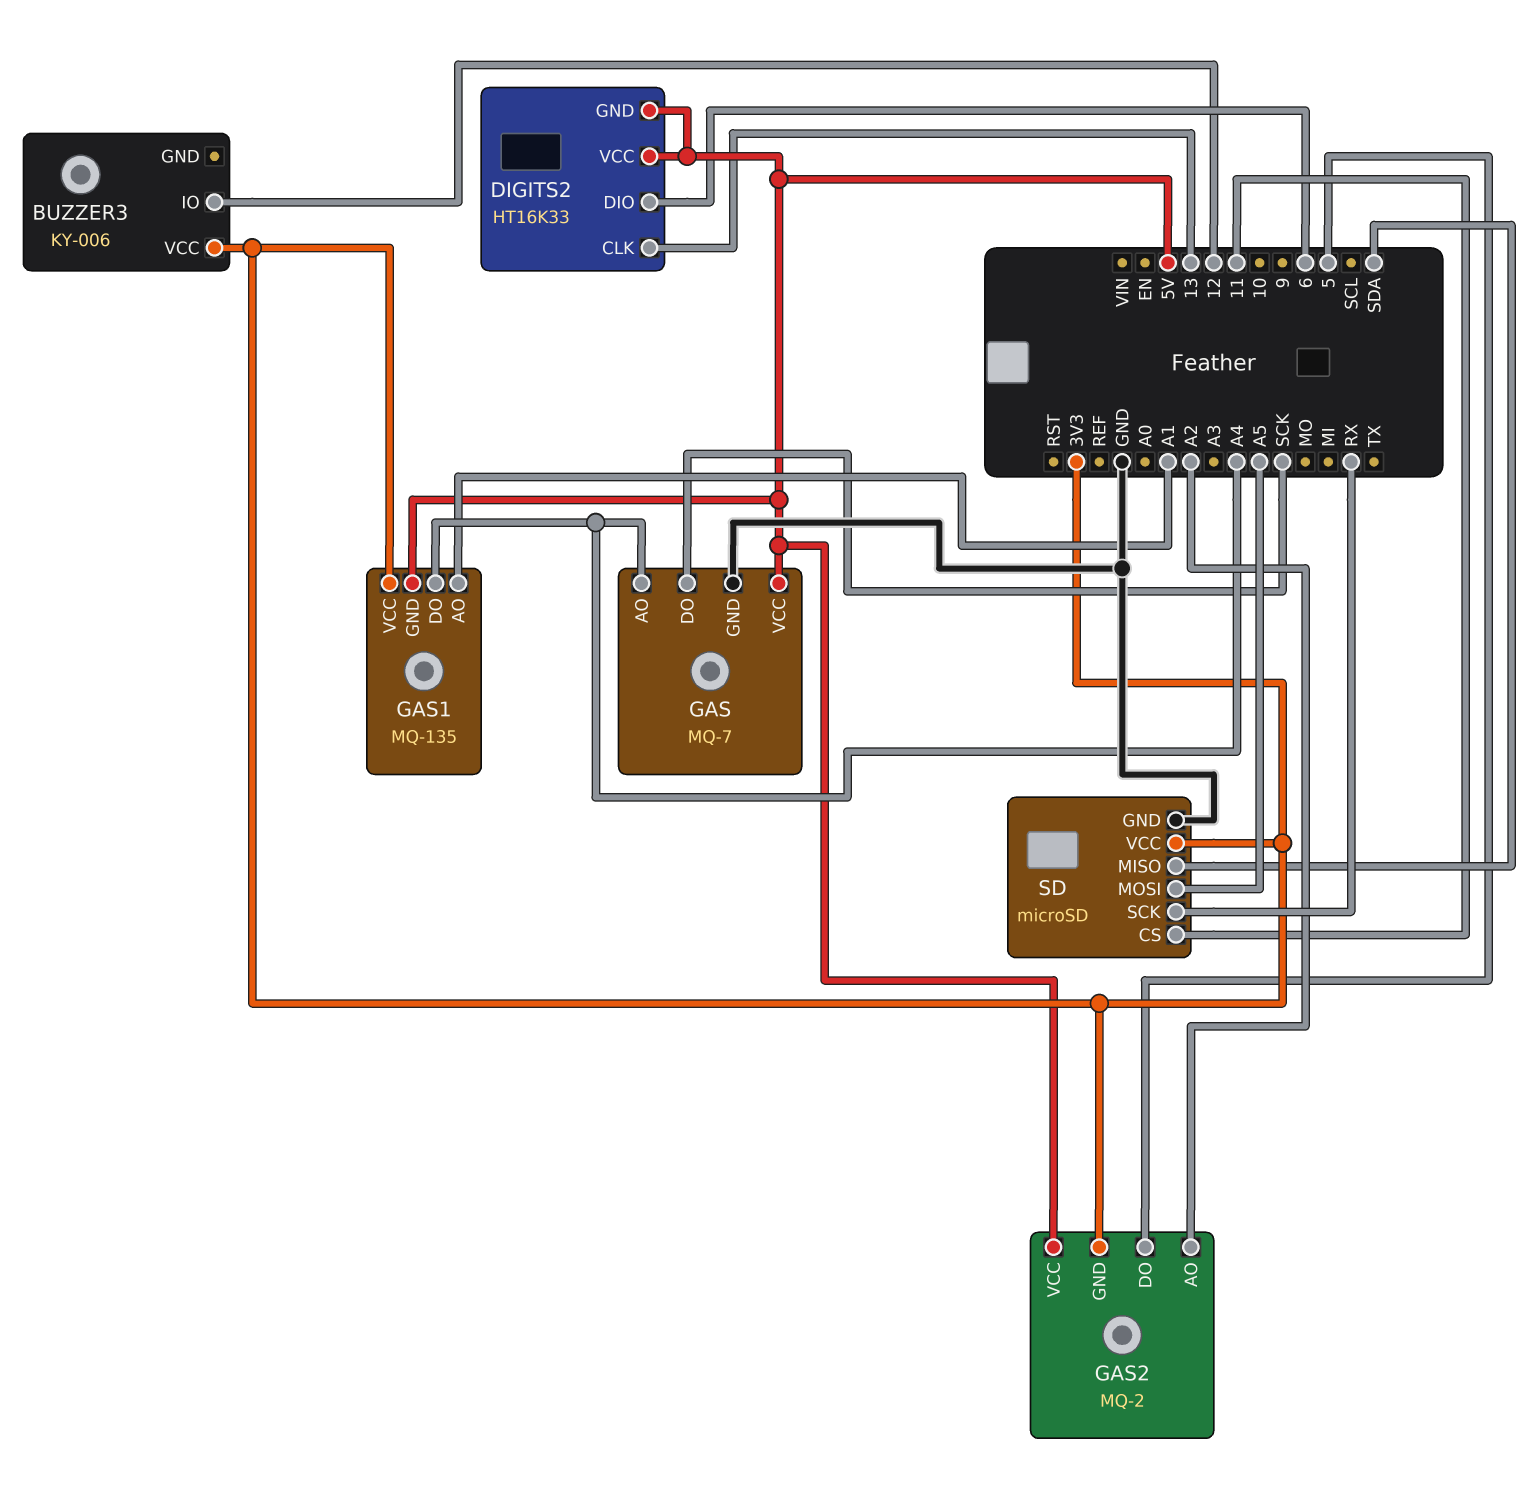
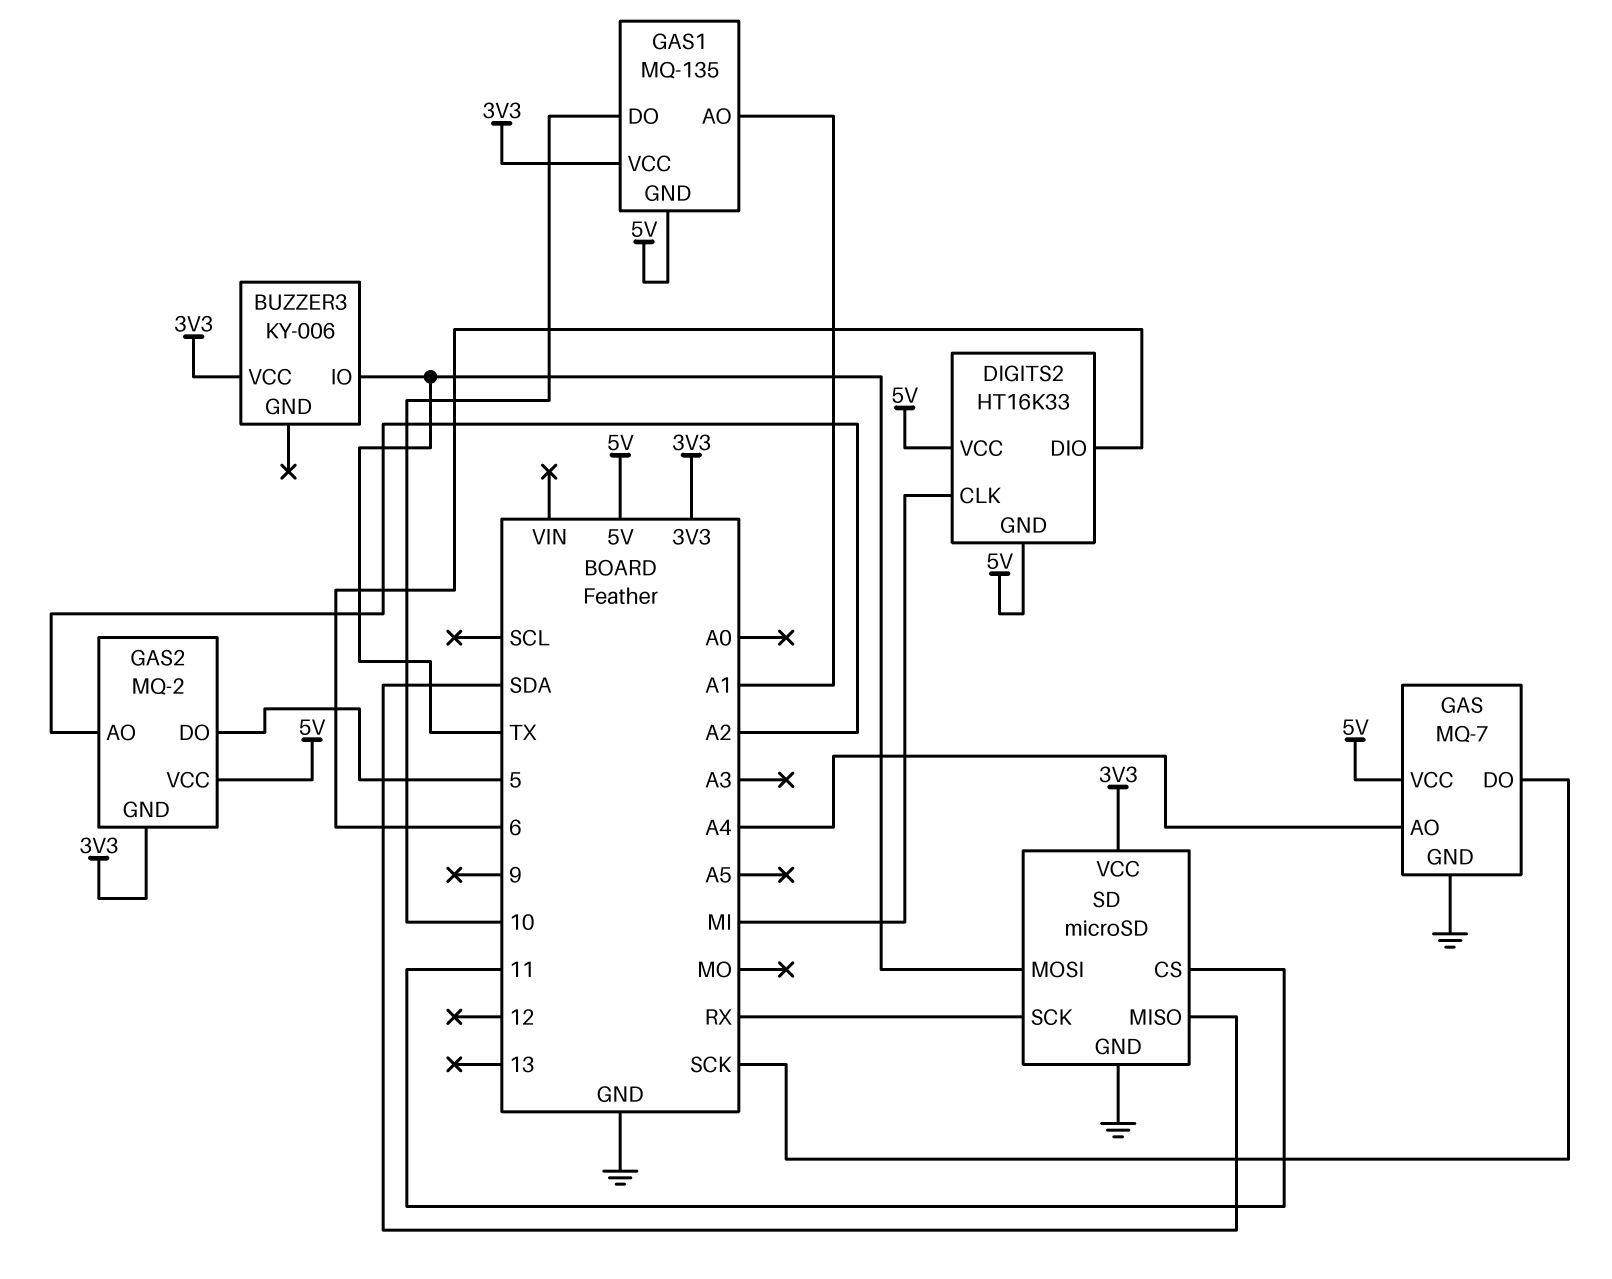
BUZZER3 pin IO: 12 -> TX
DIGITS2 pin CLK: 13 -> MI
GAS1 pin DO: A4 -> 10
SD pin MOSI: A5 -> TX

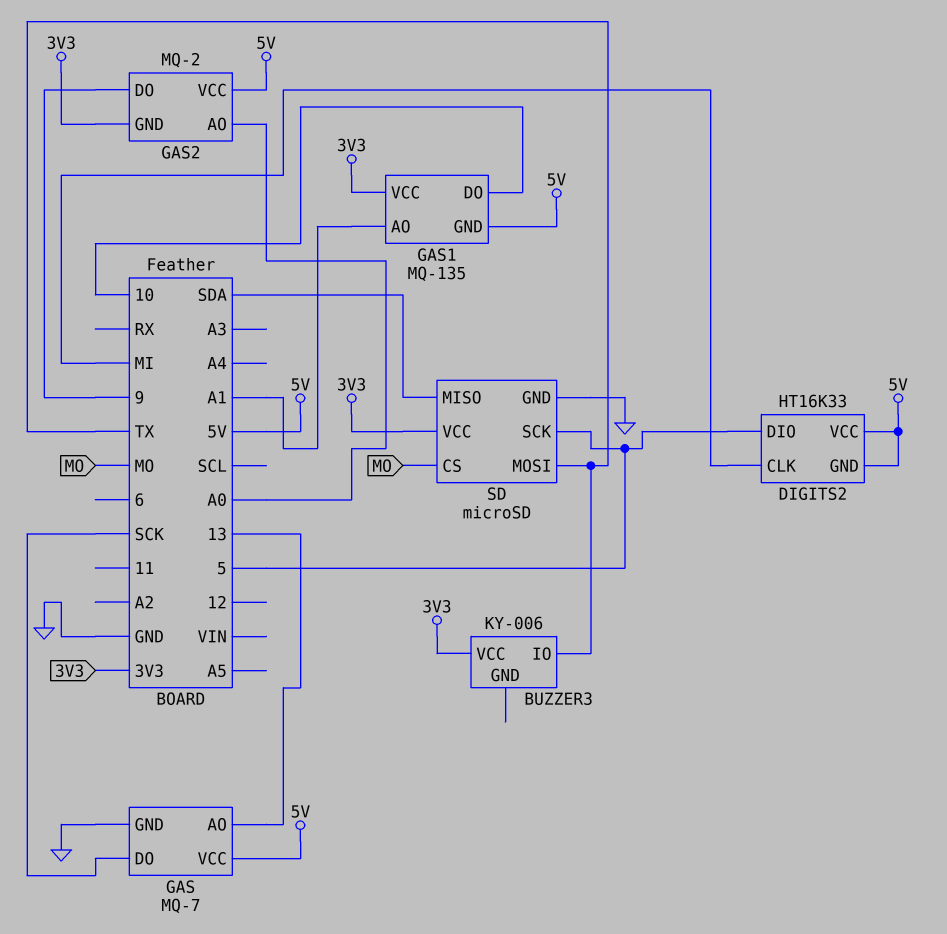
DIGITS2 pin DIO: 6 -> 5
GAS pin AO: A4 -> 13
GAS2 pin AO: A2 -> A0
GAS2 pin DO: 5 -> 9
SD pin CS: 11 -> MO
SD pin SCK: RX -> 5

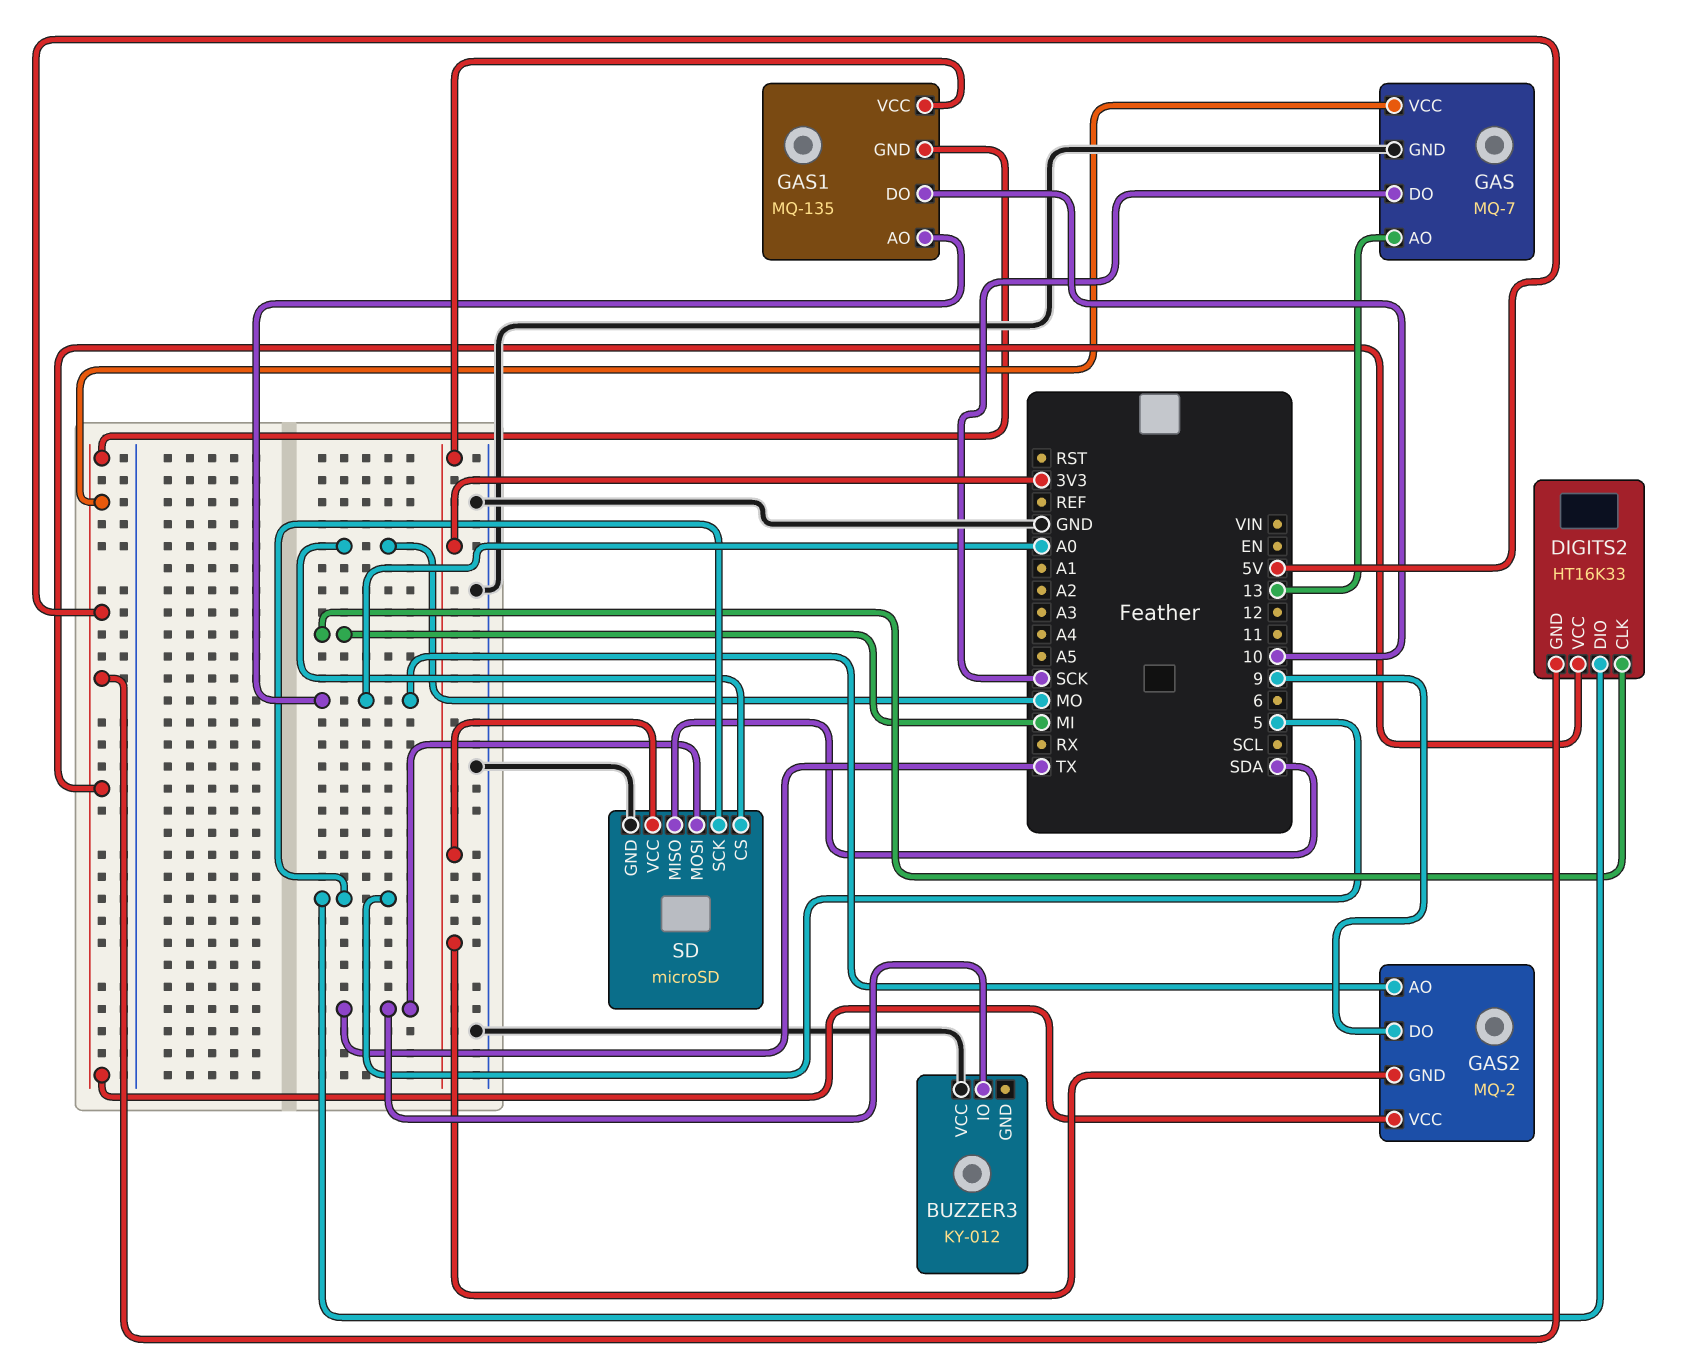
BUZZER3: KY-006 -> KY-012
BUZZER3 pin VCC: 3V3 -> GND
GAS1 pin AO: A1 -> A0

